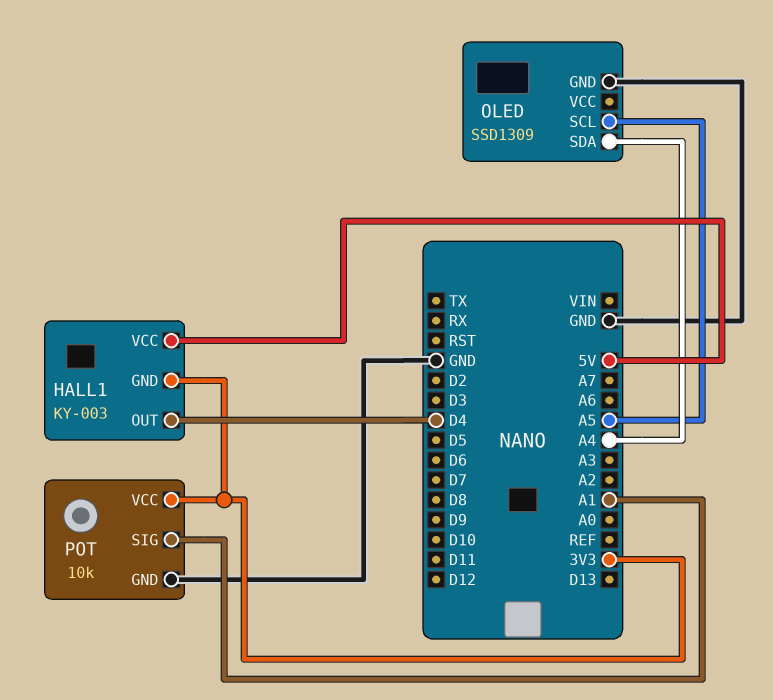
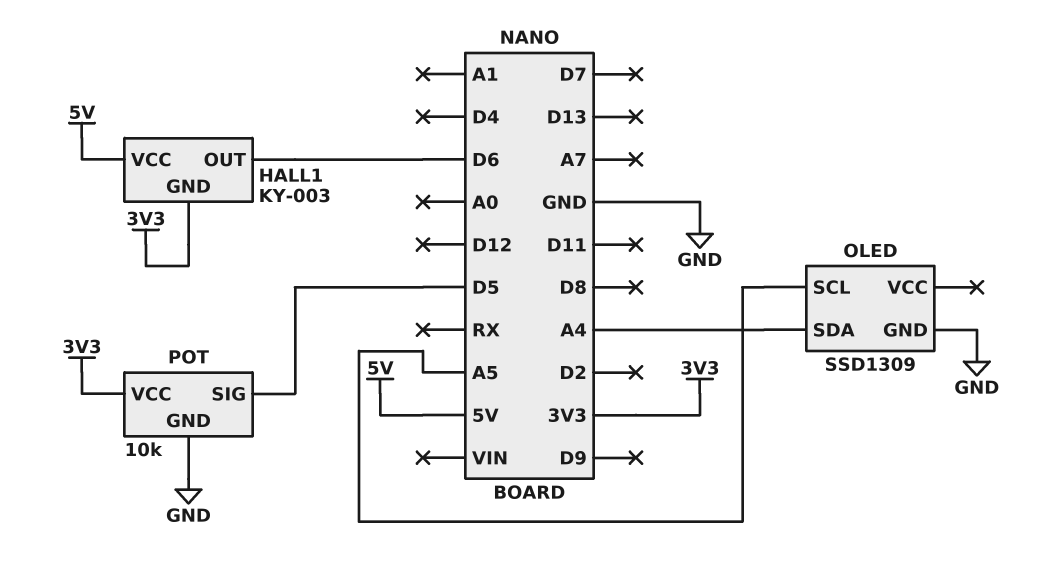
HALL1 pin OUT: D4 -> D6
POT pin SIG: A1 -> D5

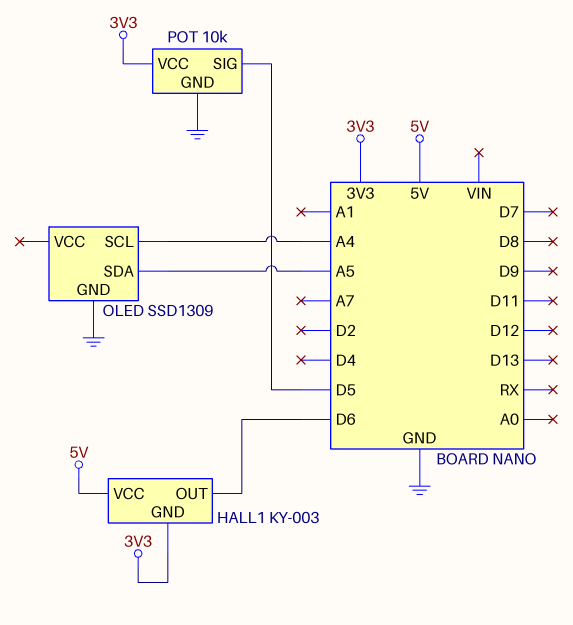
OLED pin SCL: A5 -> A4
OLED pin SDA: A4 -> A5

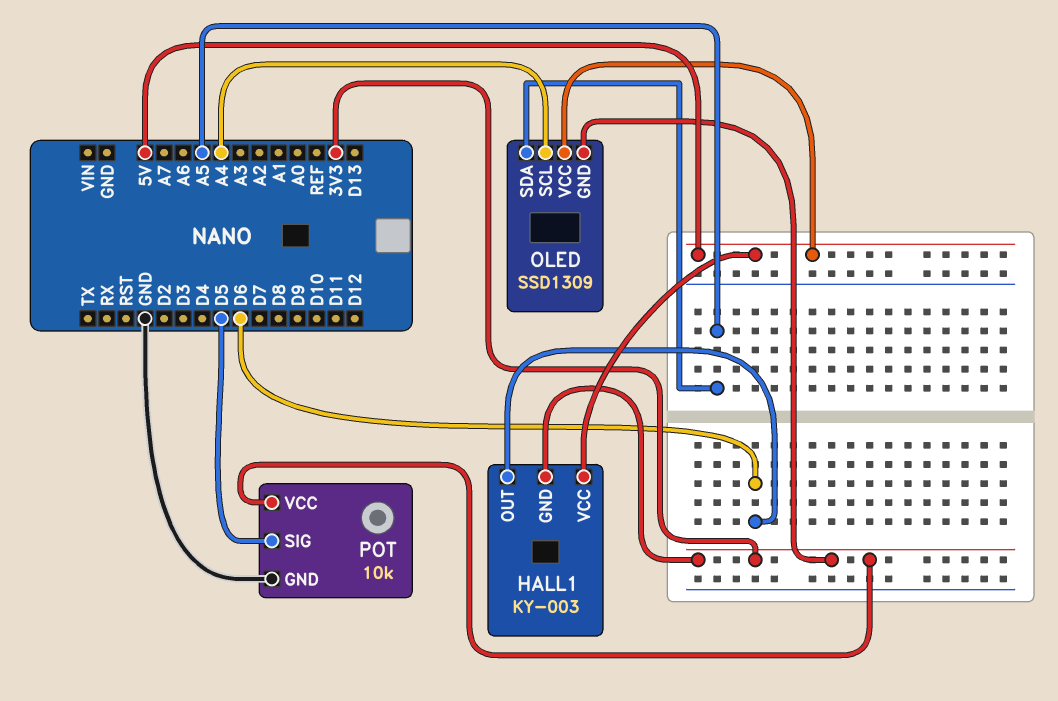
OLED pin GND: GND -> 3V3
OLED pin VCC: none -> 5V

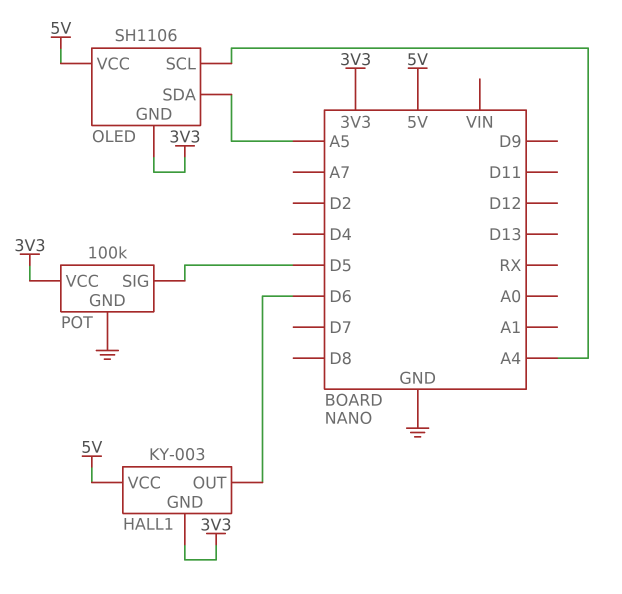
OLED: SSD1309 -> SH1106
POT: 10k -> 100k

